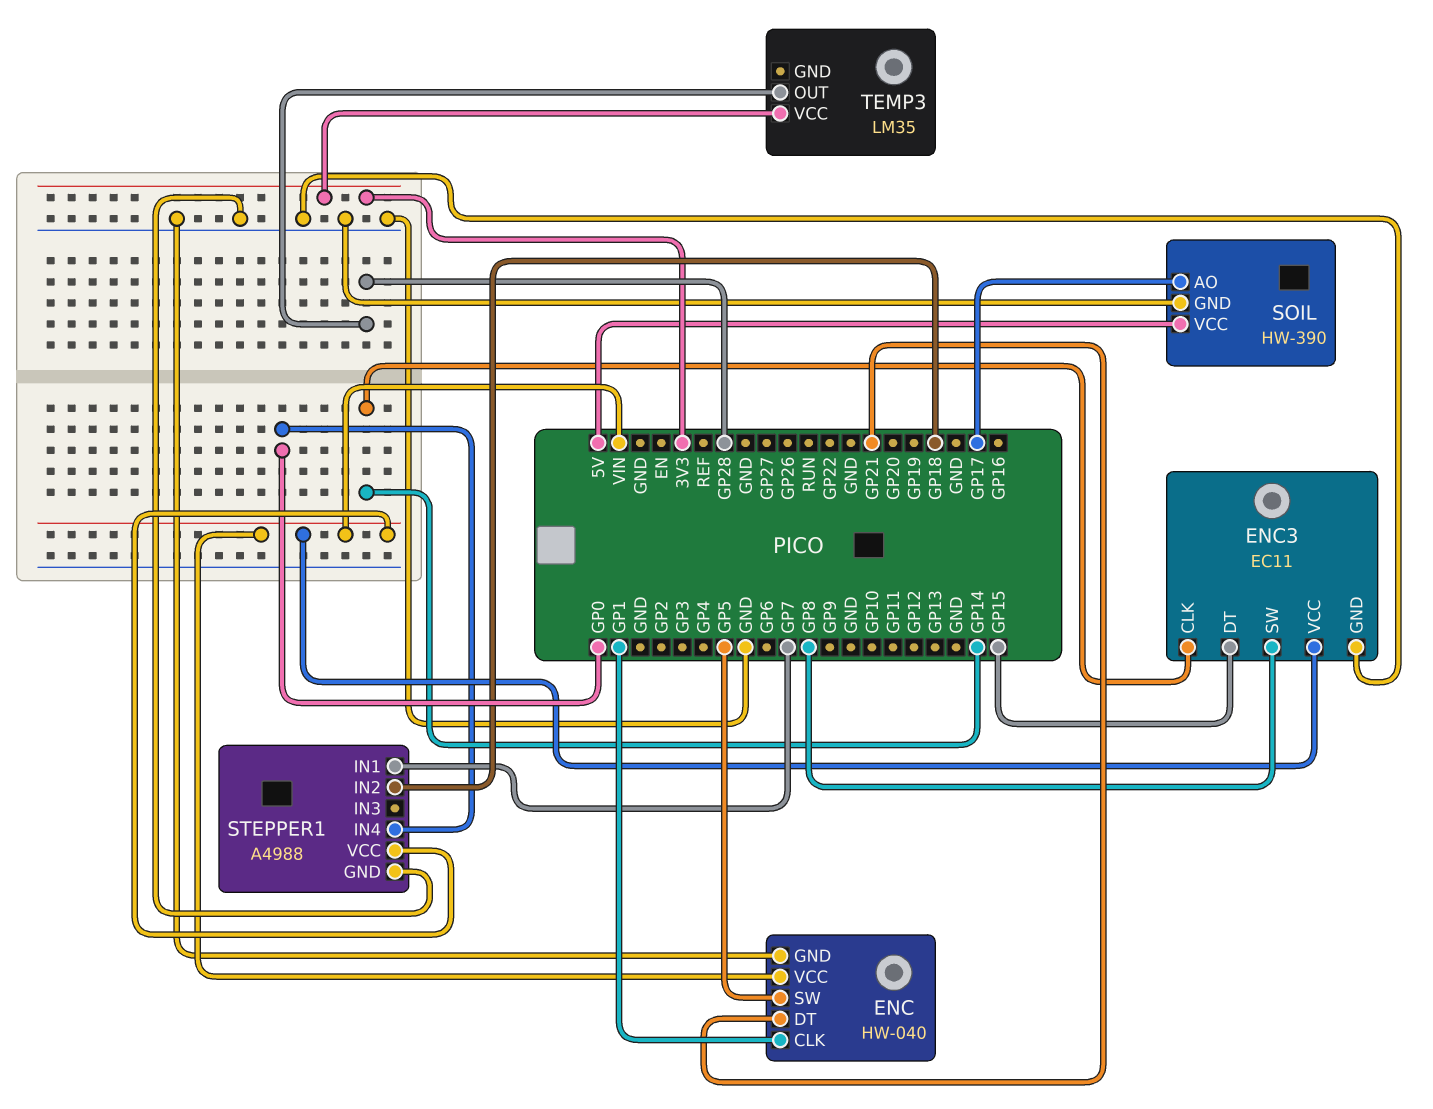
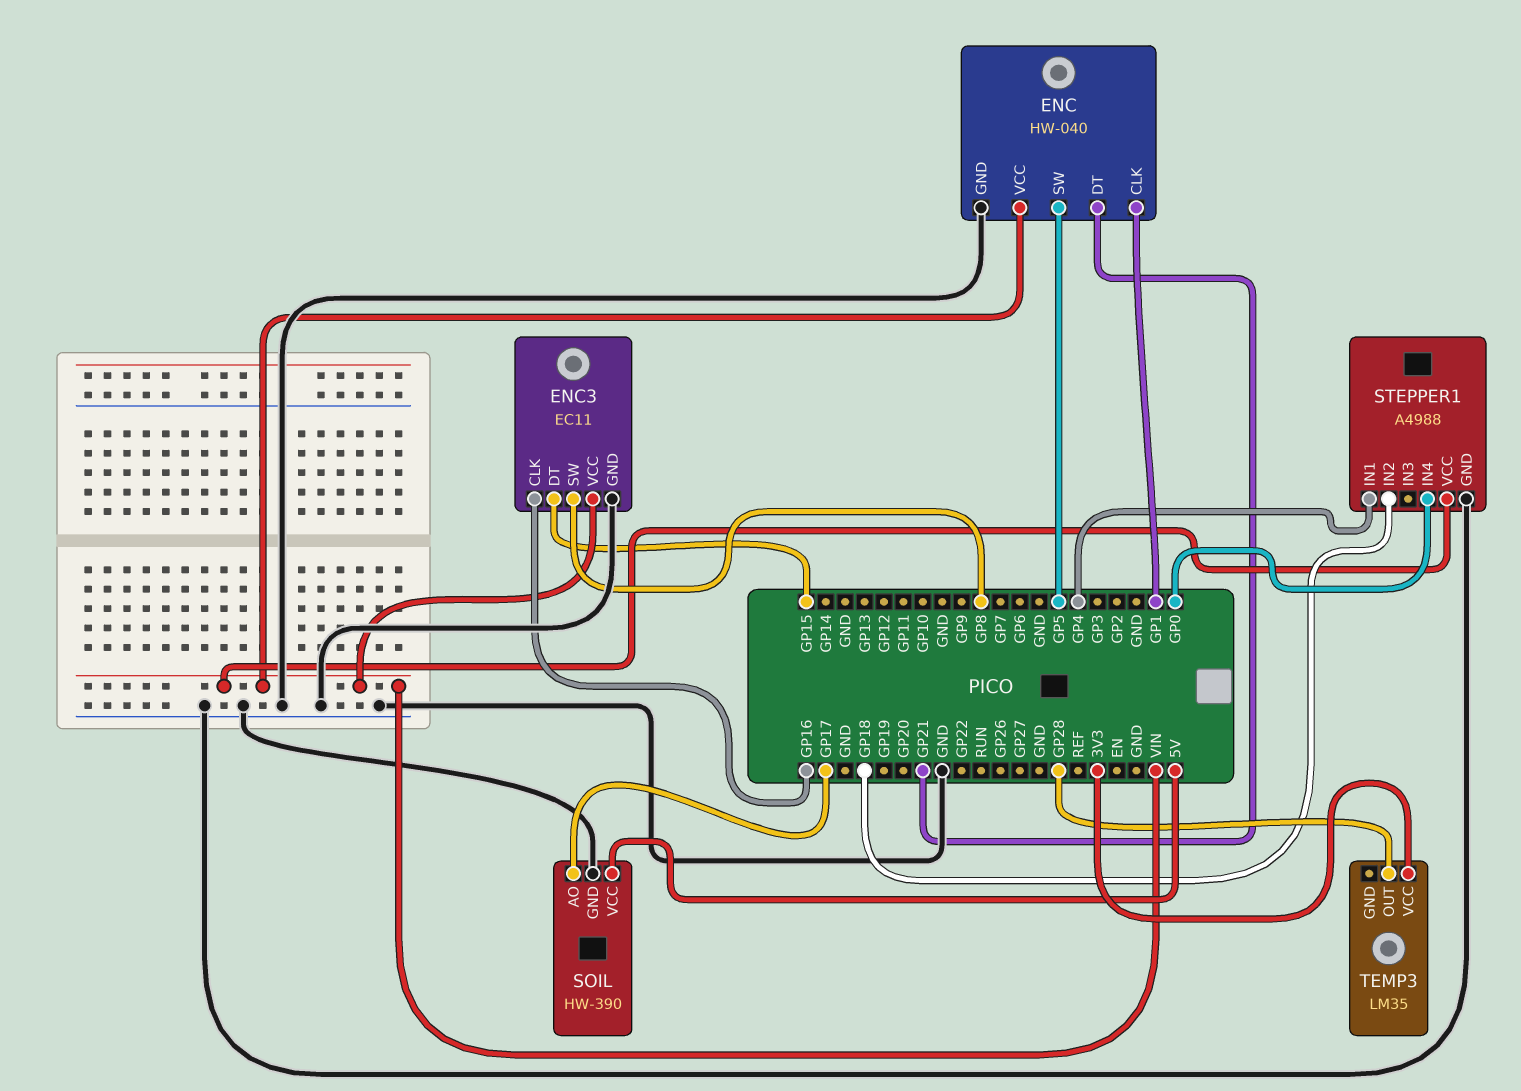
ENC3 pin CLK: GP14 -> GP16
STEPPER1 pin IN1: GP7 -> GP4

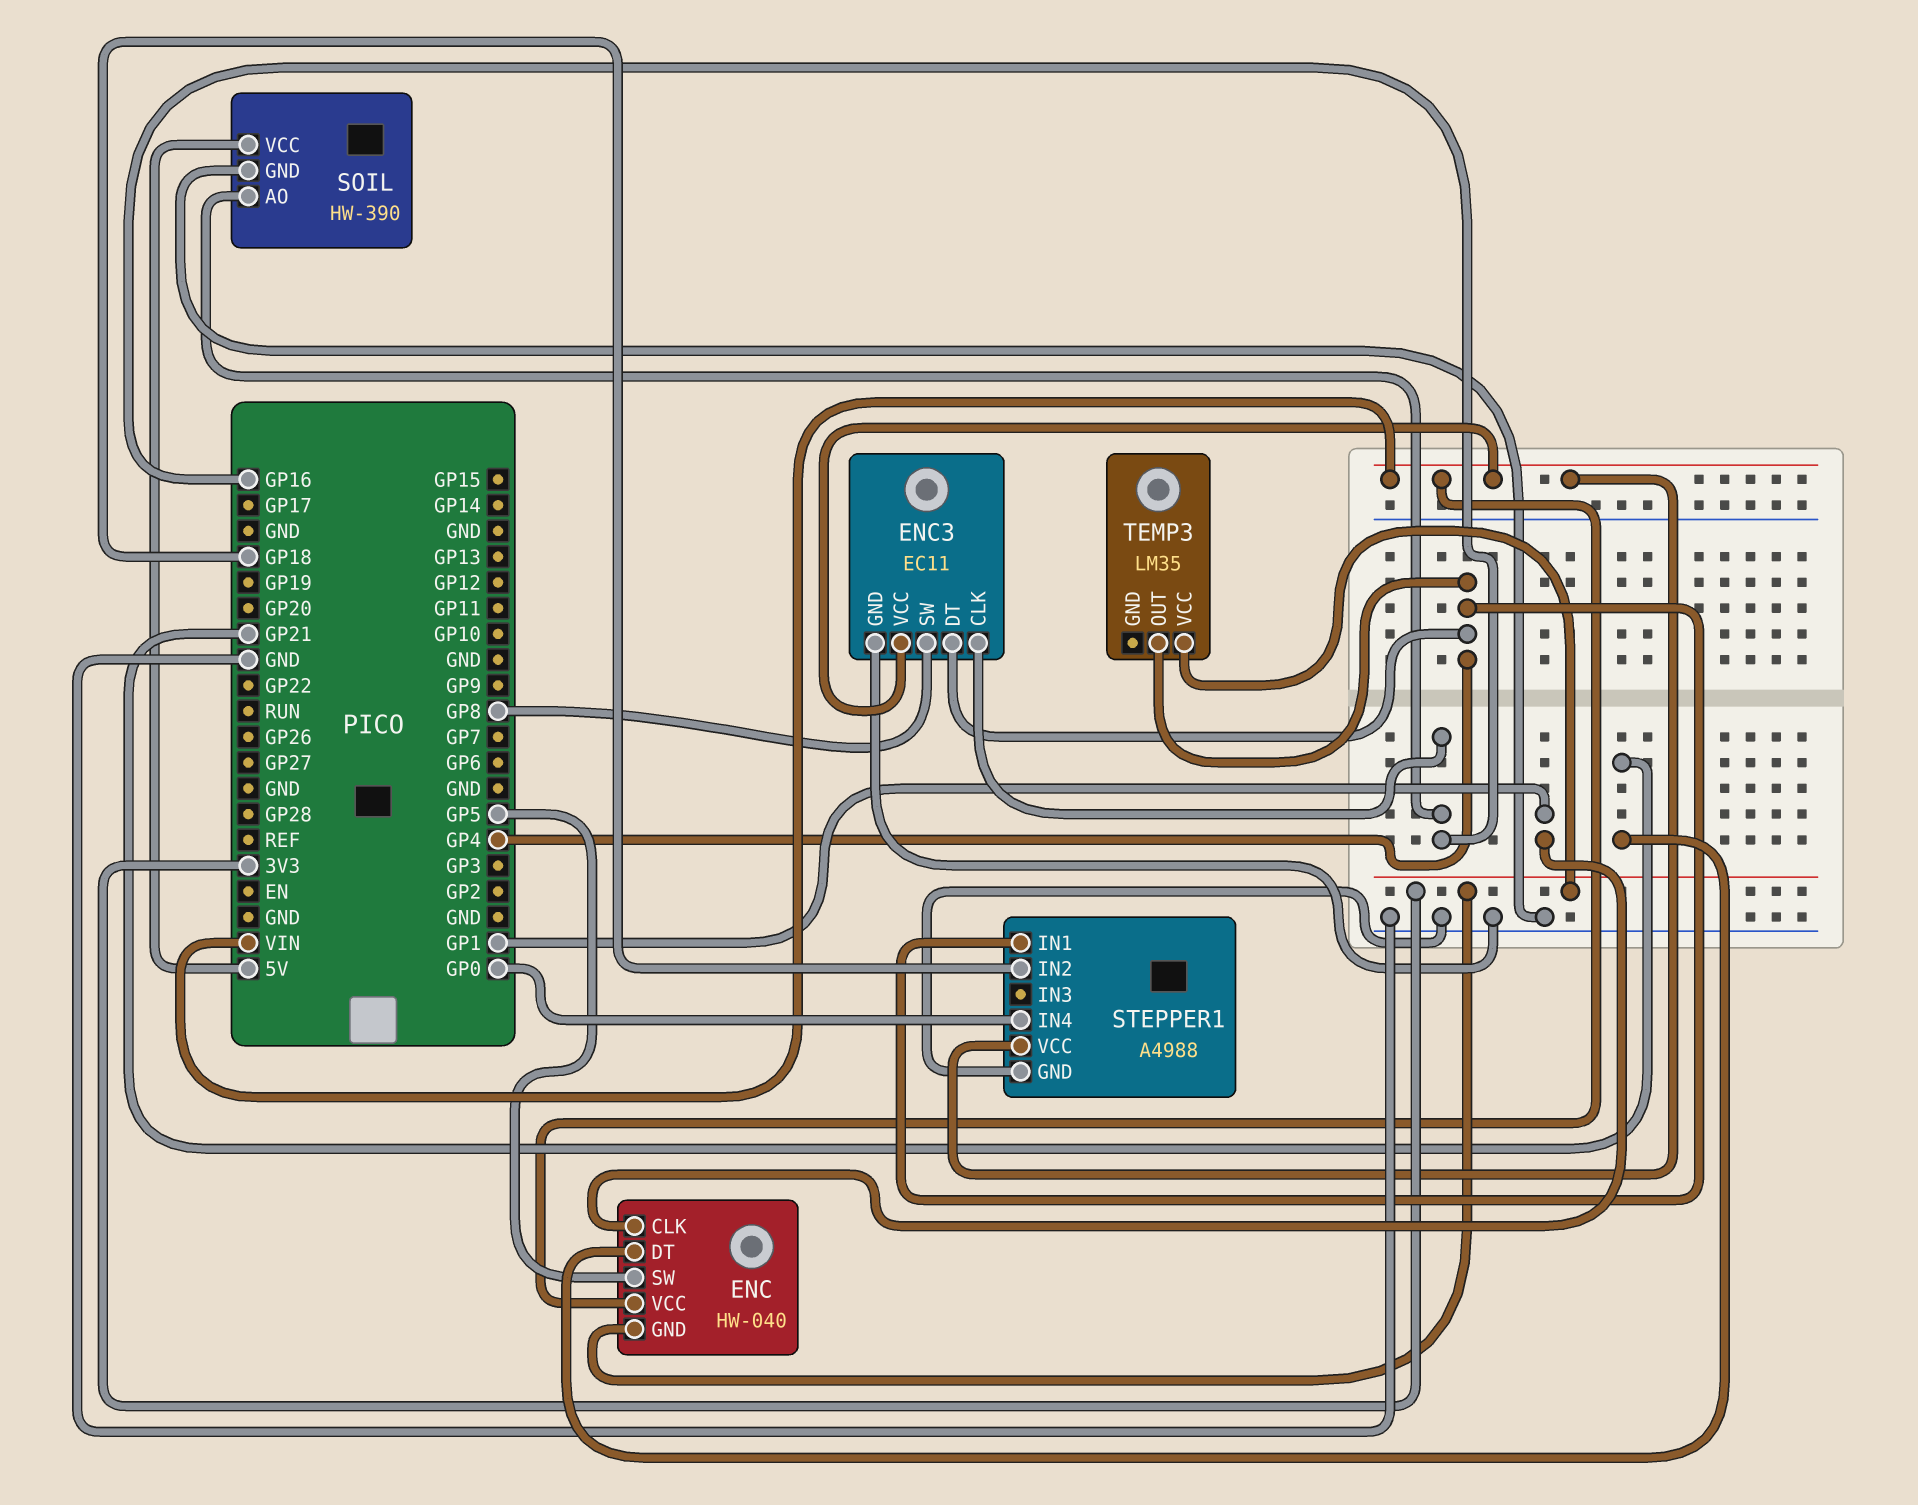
ENC pin GND: GND -> 3V3
ENC3 pin DT: GP15 -> GP4
SOIL pin AO: GP17 -> GP16
TEMP3 pin OUT: GP28 -> GP4

